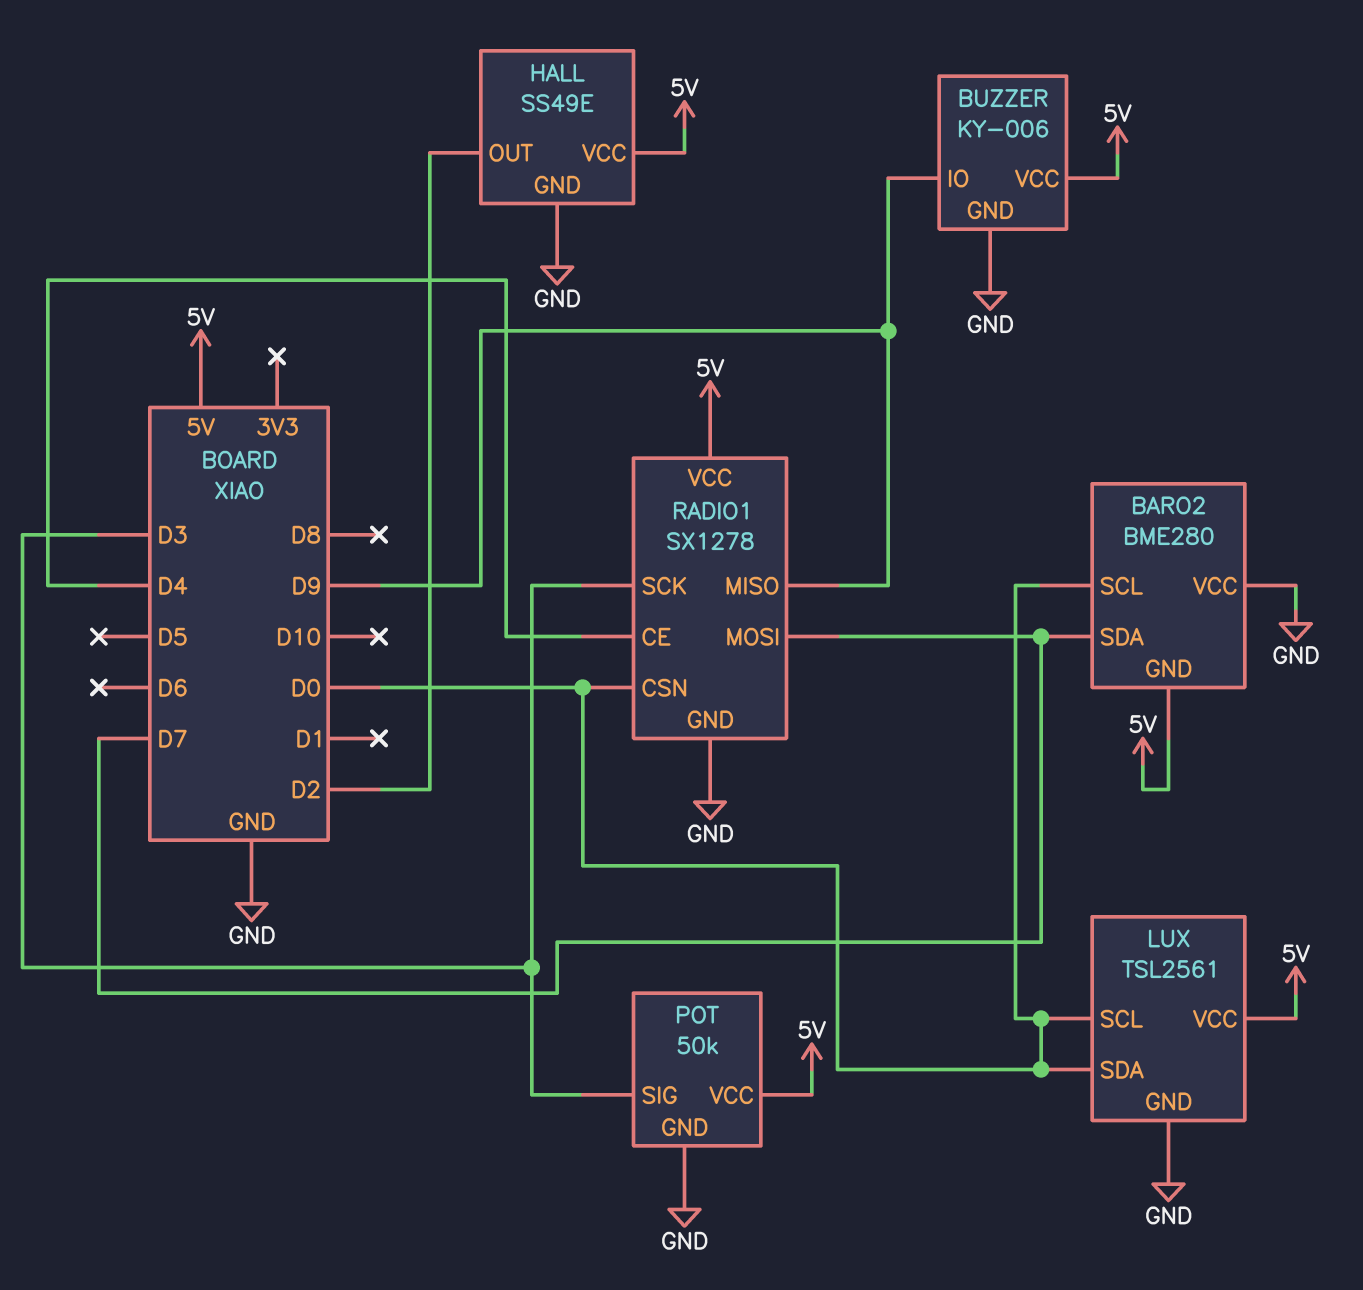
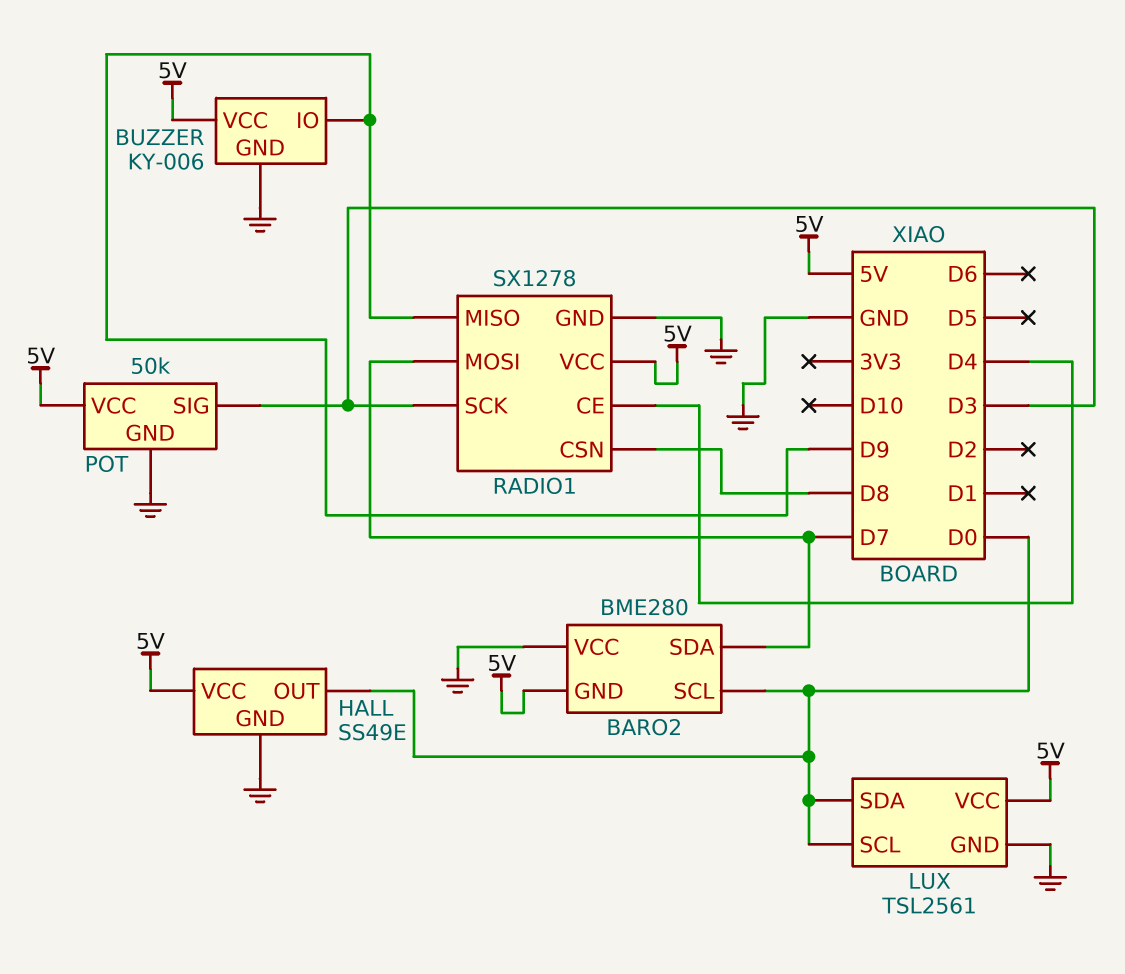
HALL pin OUT: D2 -> D0
RADIO1 pin CSN: D0 -> D8

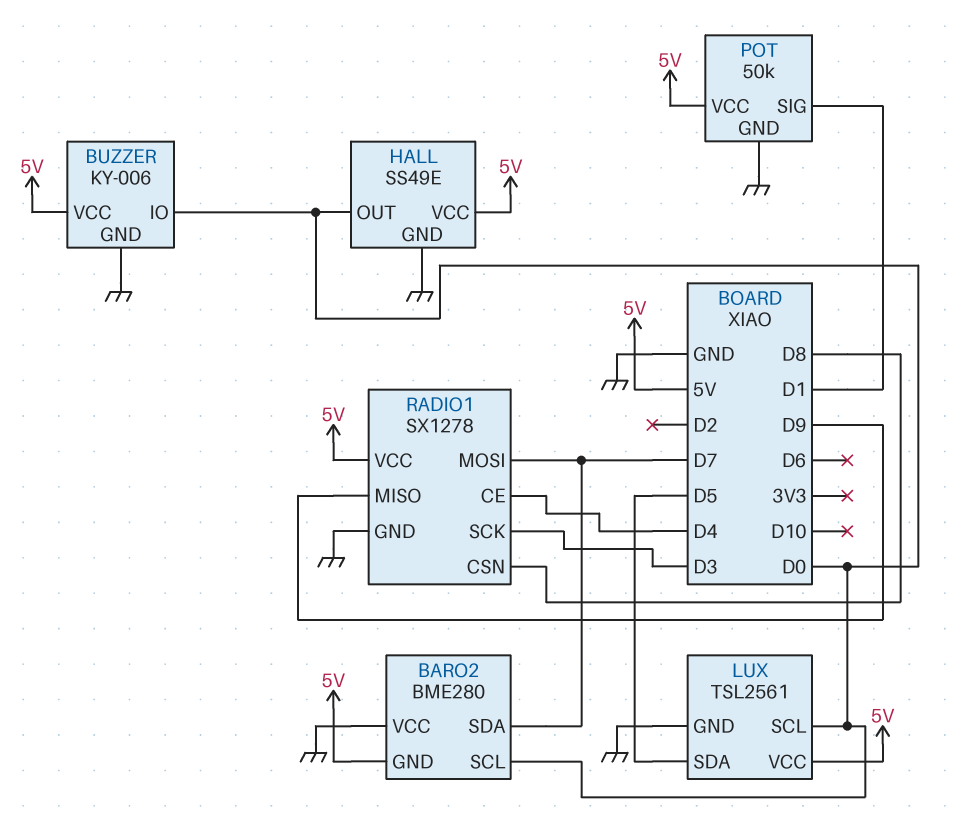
BUZZER pin IO: D9 -> D0
LUX pin SDA: D0 -> D5
POT pin SIG: D3 -> D1

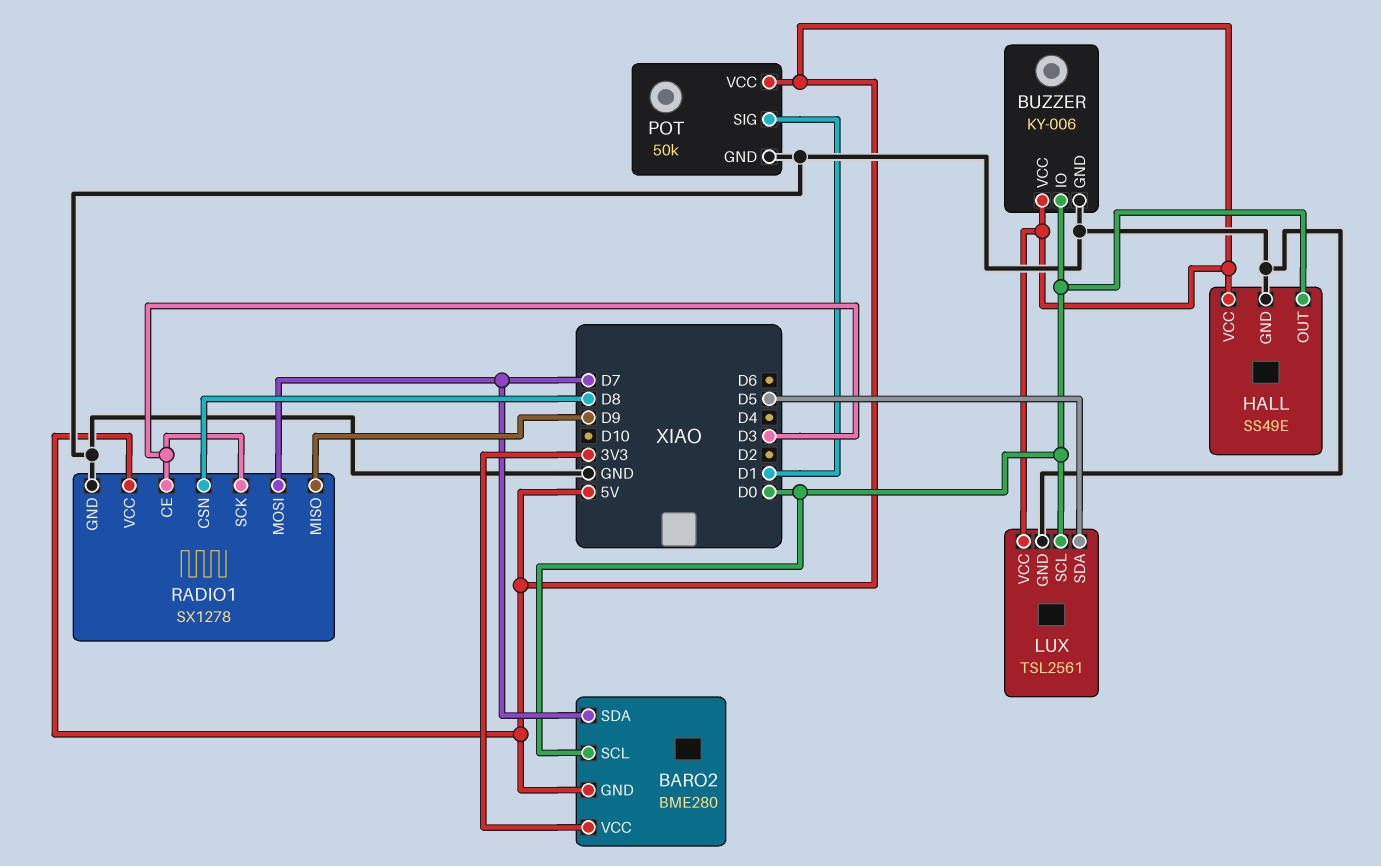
BARO2 pin VCC: GND -> 3V3
RADIO1 pin CE: D4 -> D3

